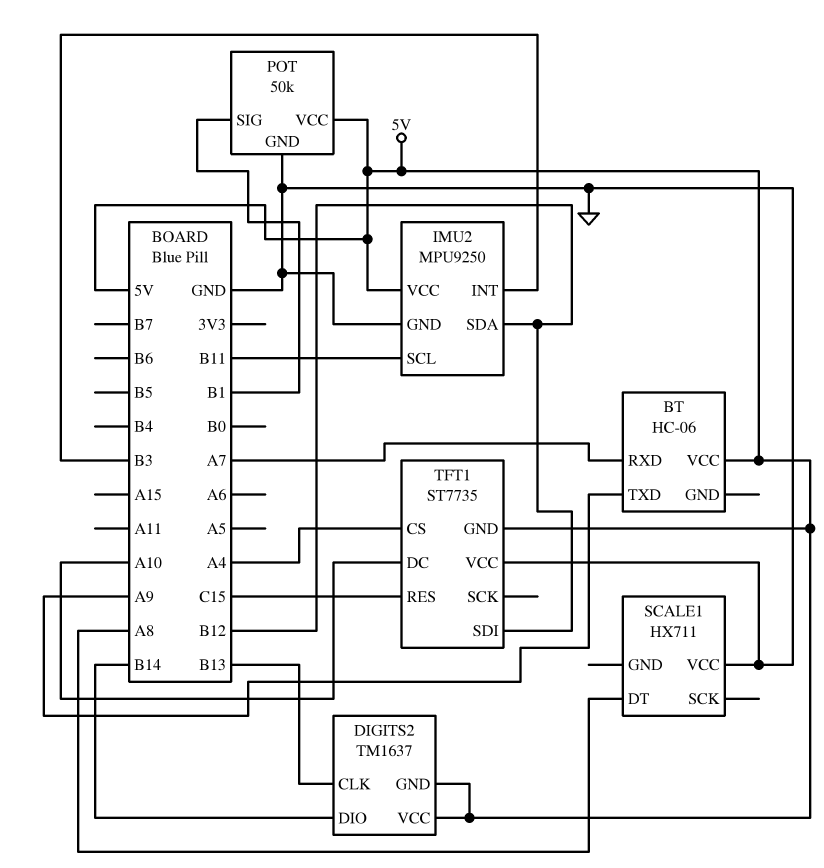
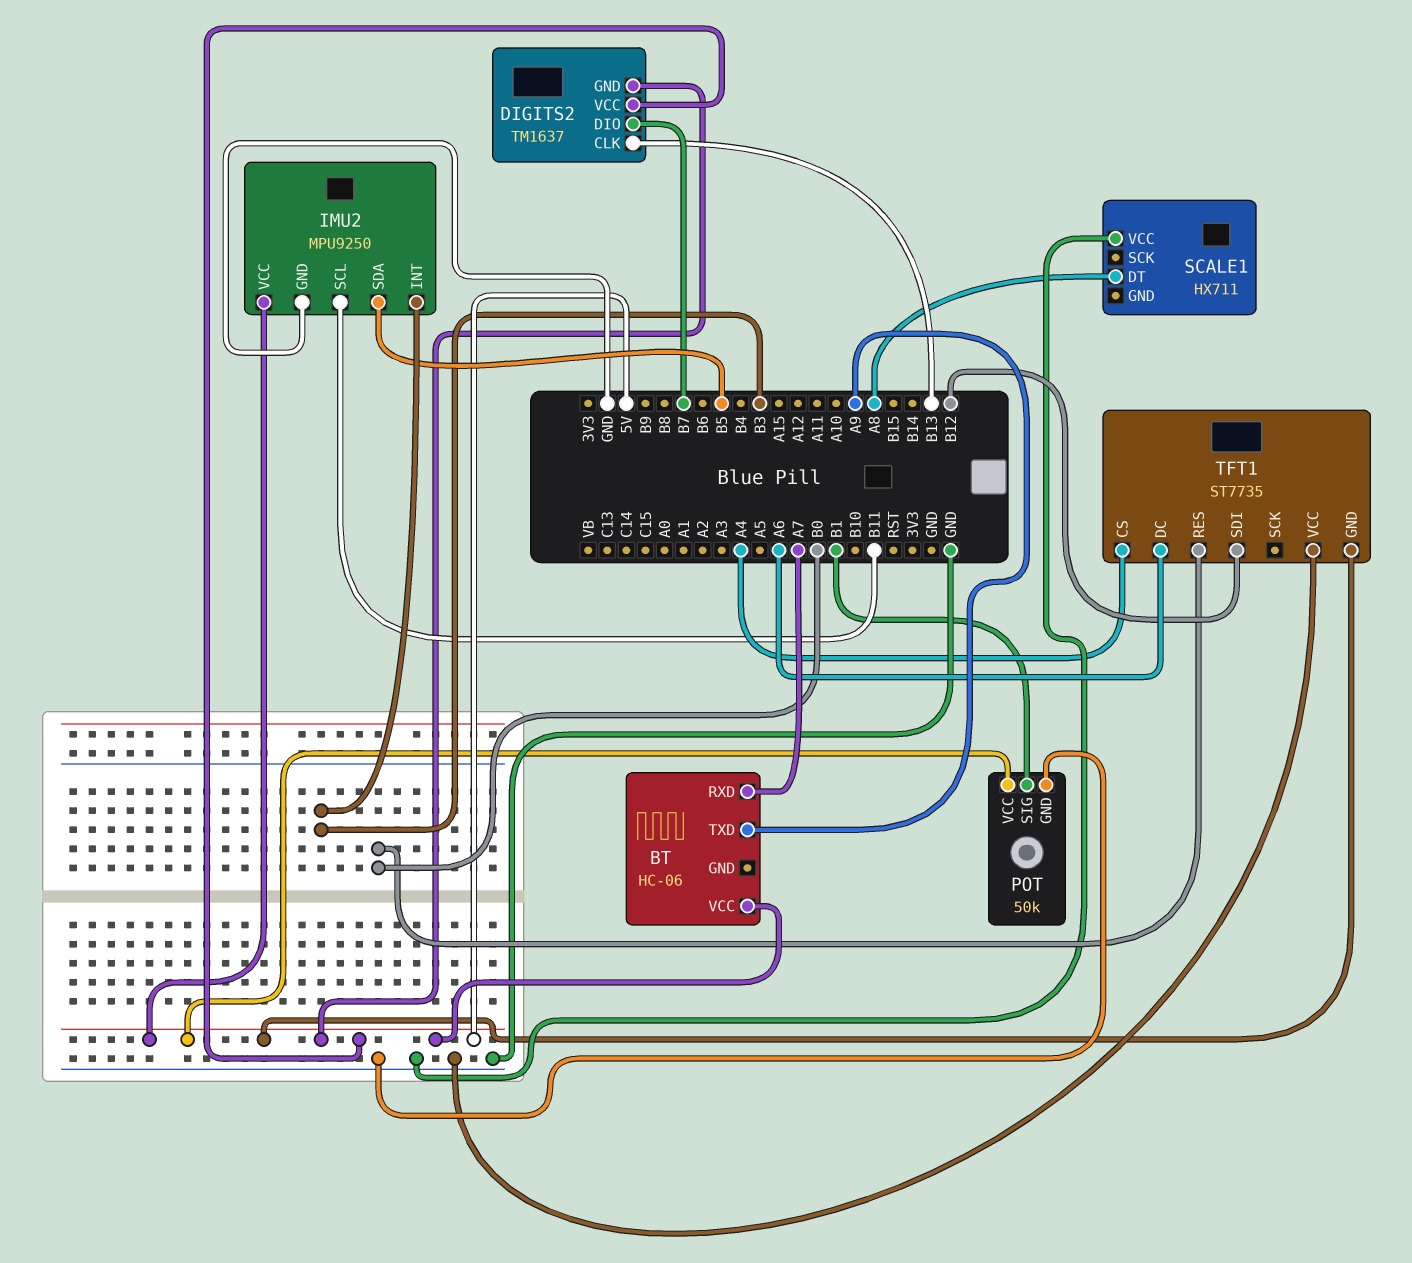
DIGITS2 pin DIO: B14 -> B7
IMU2 pin SDA: B12 -> B5
TFT1 pin DC: A10 -> A6
TFT1 pin RES: C15 -> B0

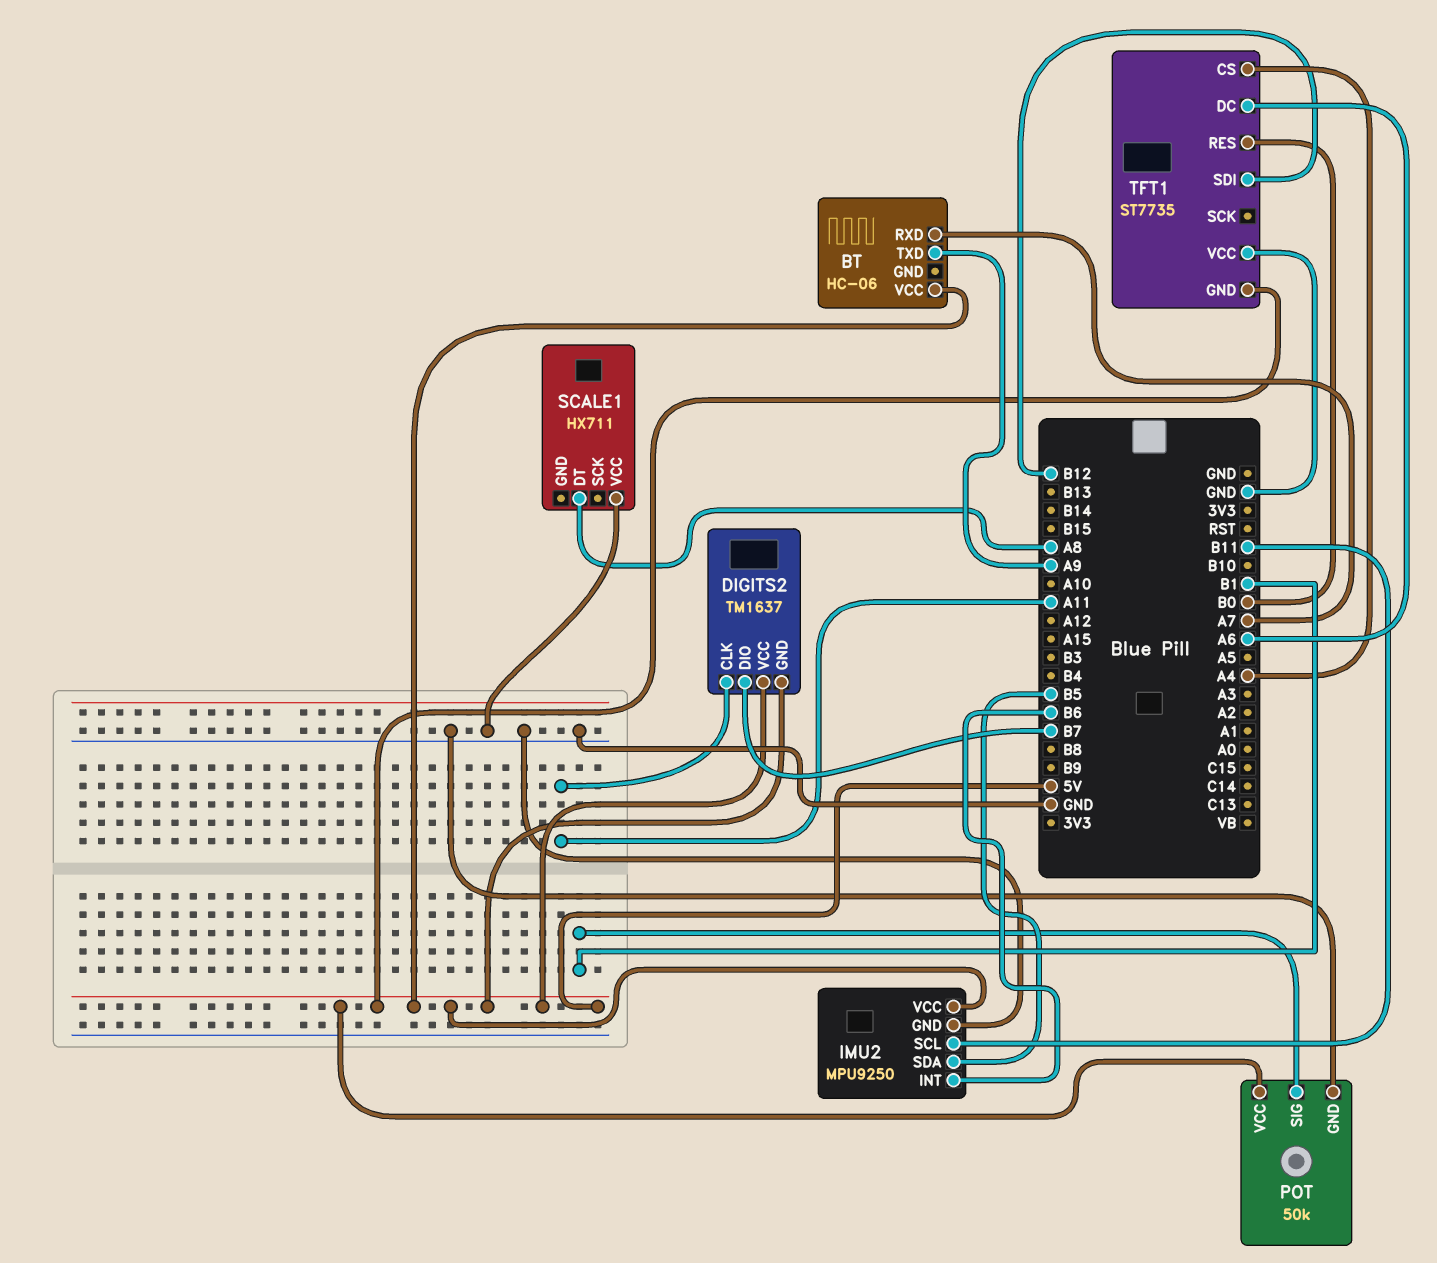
DIGITS2 pin CLK: B13 -> A11
IMU2 pin INT: B3 -> B6

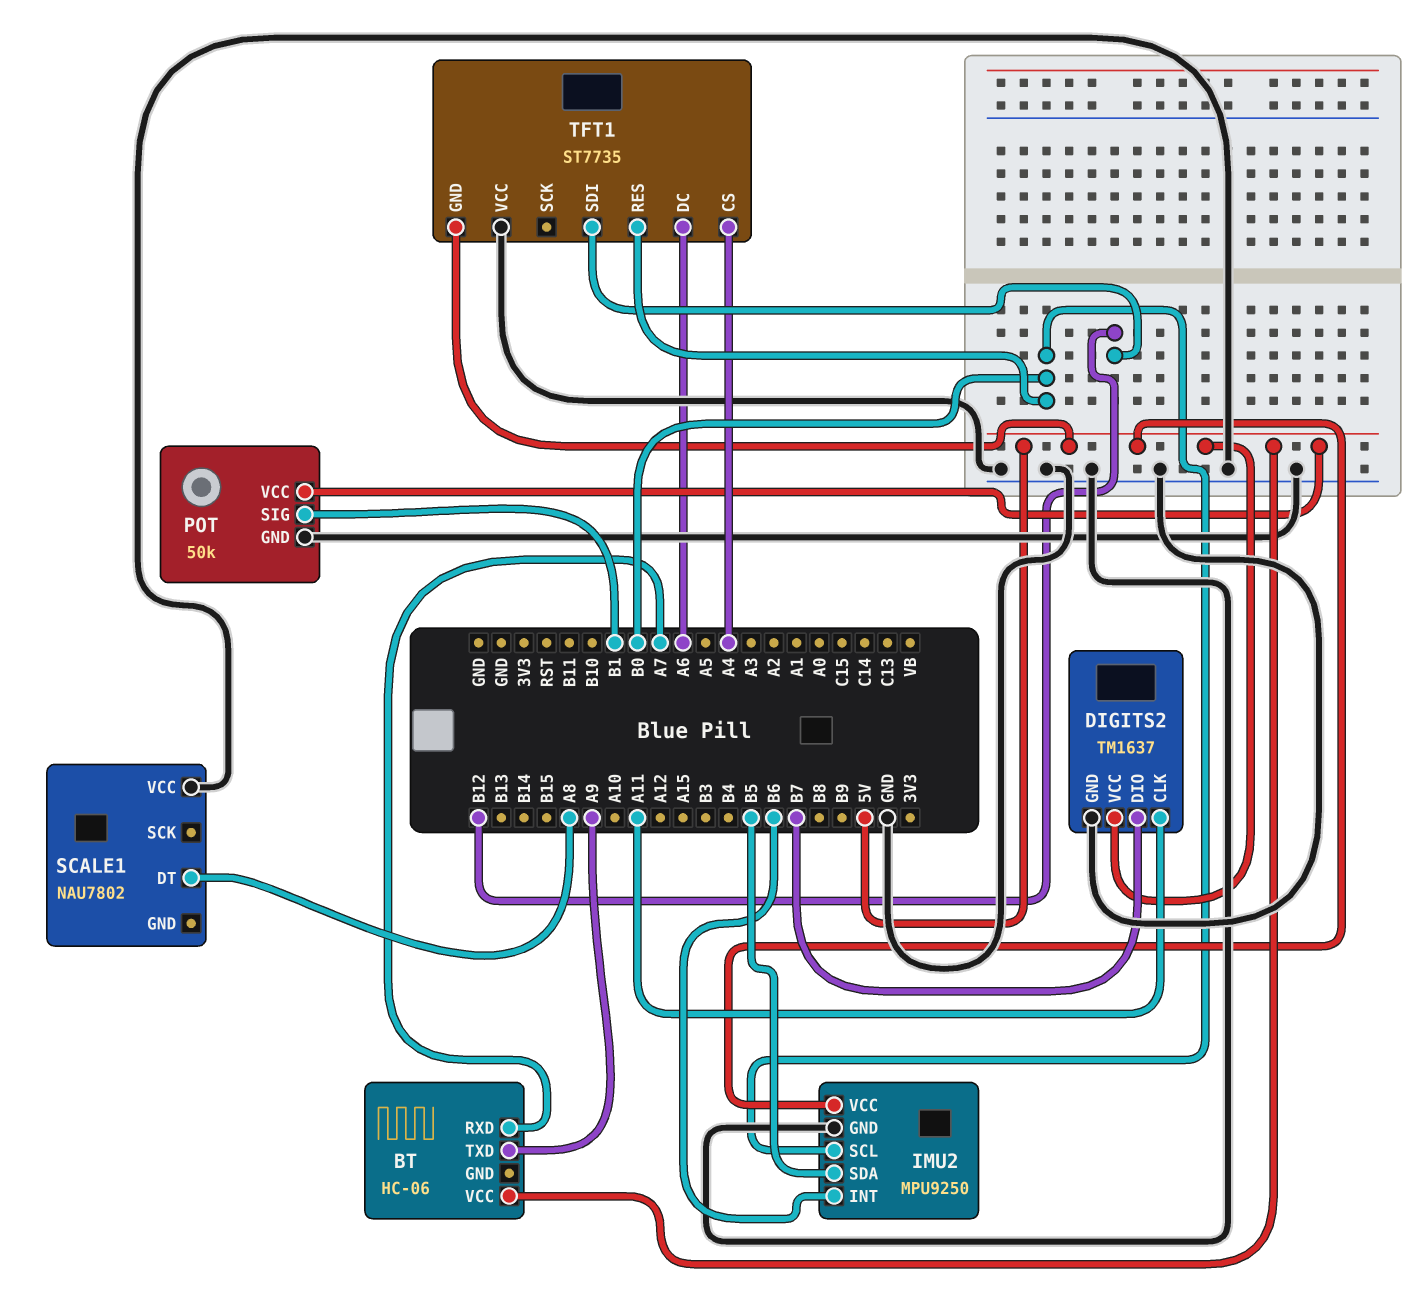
DIGITS2 pin GND: 5V -> GND
IMU2 pin SCL: B11 -> B0
SCALE1: HX711 -> NAU7802

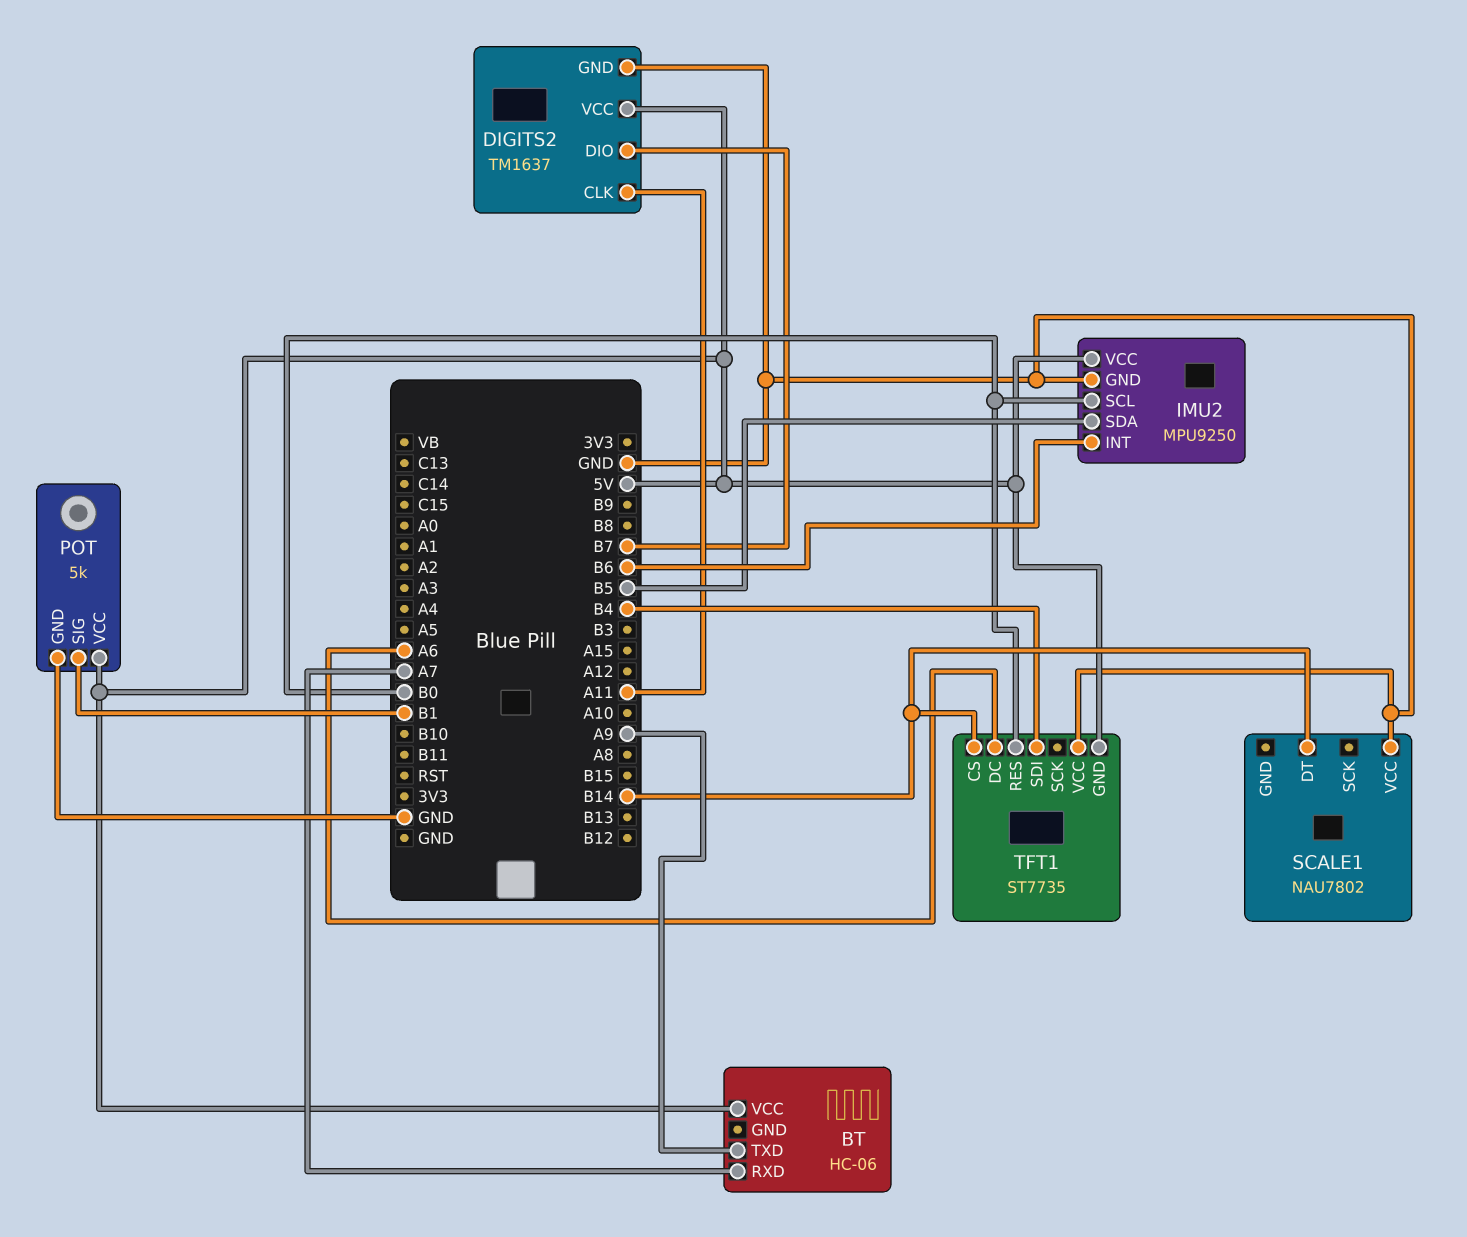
POT: 50k -> 5k
SCALE1 pin DT: A8 -> B14
TFT1 pin CS: A4 -> B14
TFT1 pin SDI: B12 -> B4

